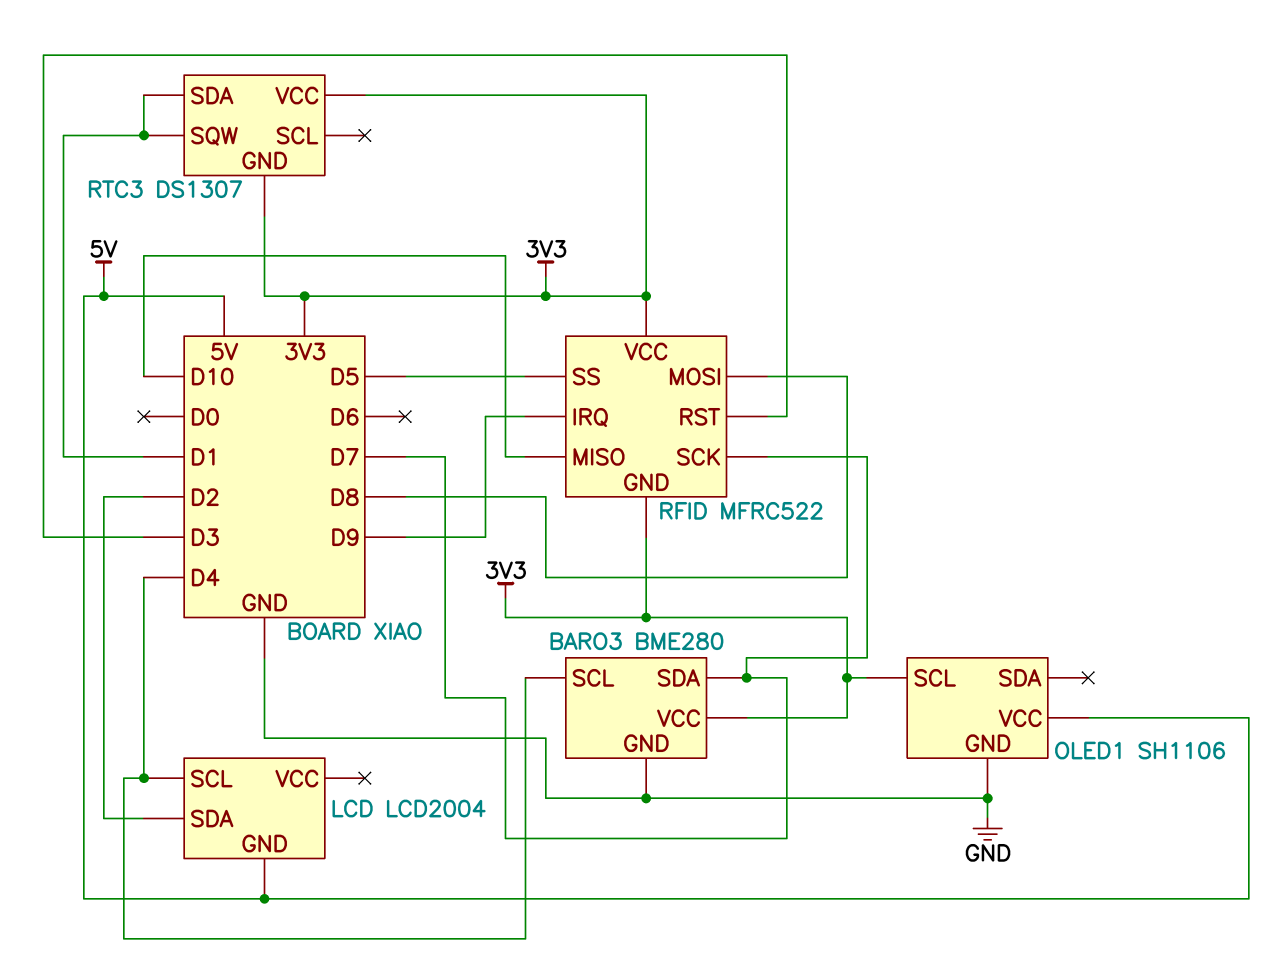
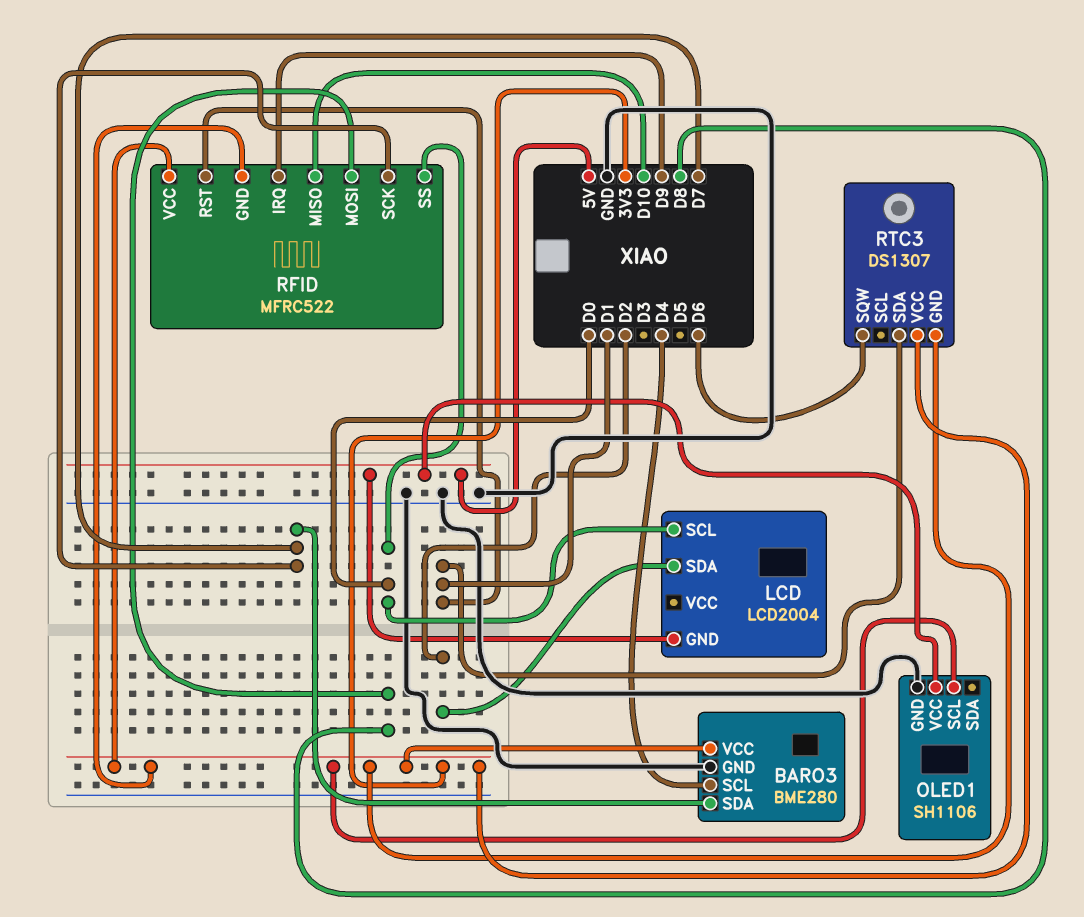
LCD pin SCL: D4 -> D0
RFID pin RST: D3 -> D1
RFID pin SS: D5 -> D0
RTC3 pin SQW: D1 -> D6

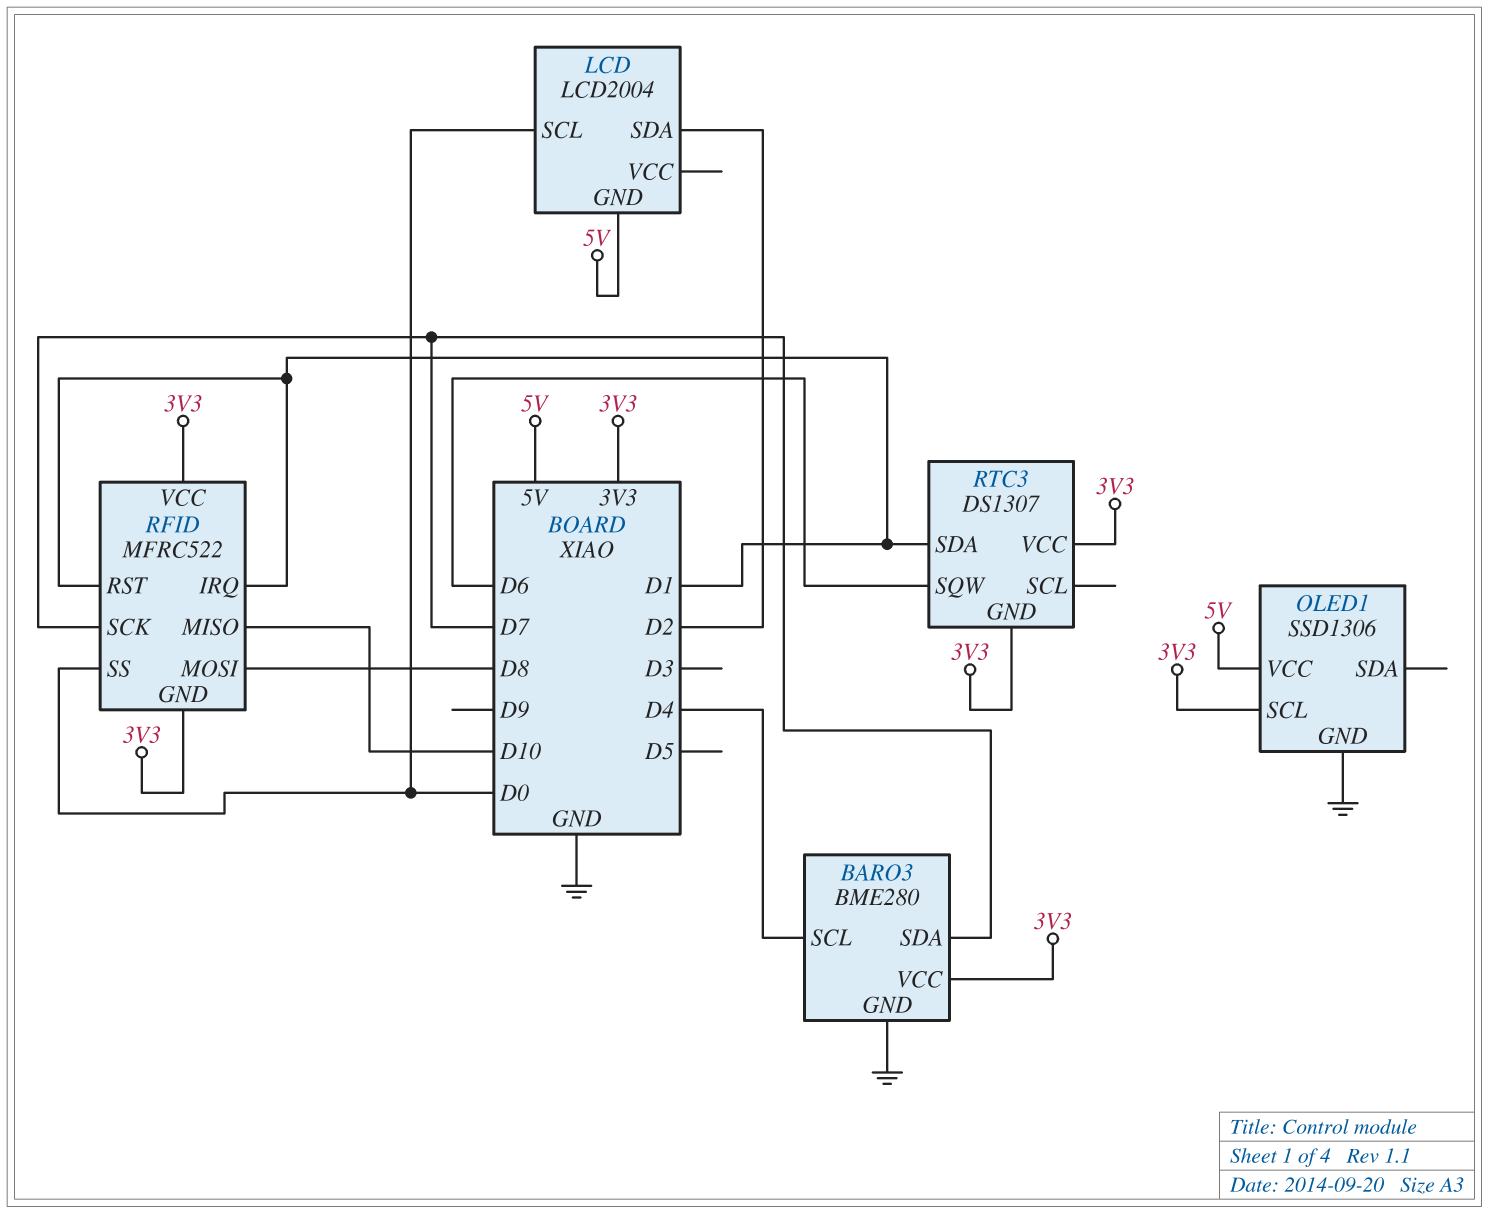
OLED1: SH1106 -> SSD1306
RFID pin IRQ: D9 -> D1

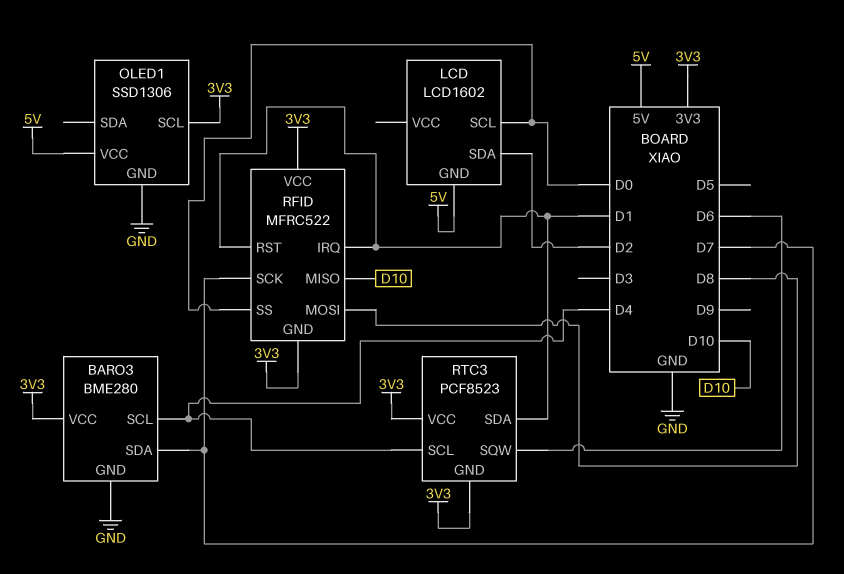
LCD: LCD2004 -> LCD1602
RTC3: DS1307 -> PCF8523
RTC3 pin SCL: none -> D4

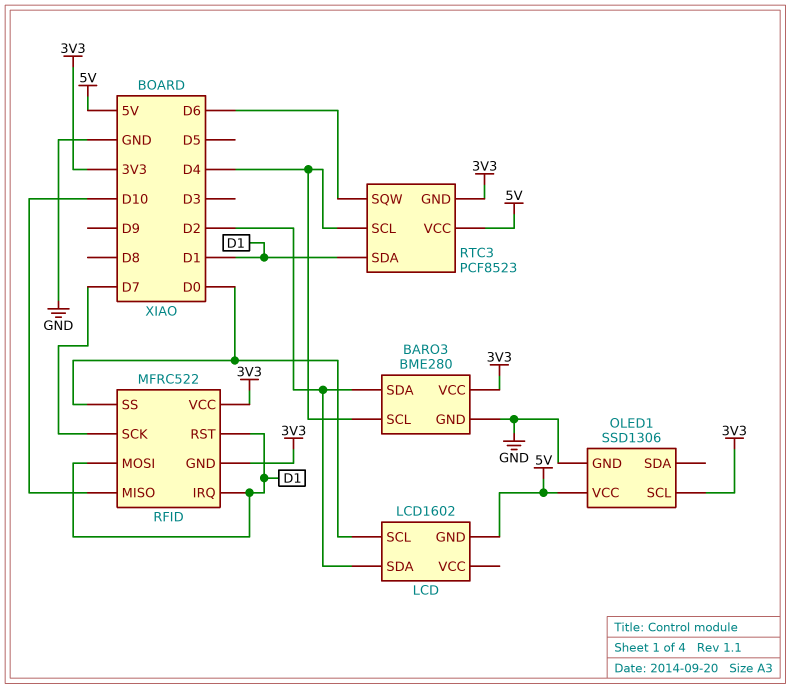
BARO3 pin SDA: D7 -> D2
RFID pin MOSI: D8 -> D1
RTC3 pin VCC: 3V3 -> 5V

